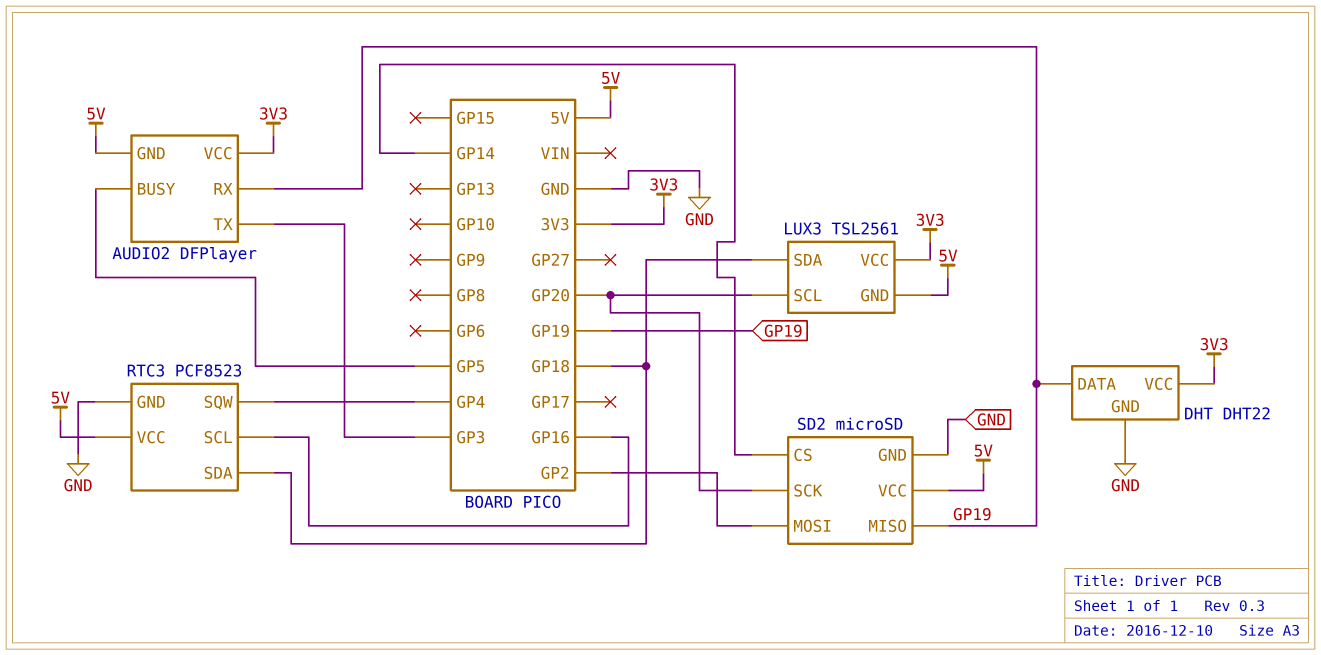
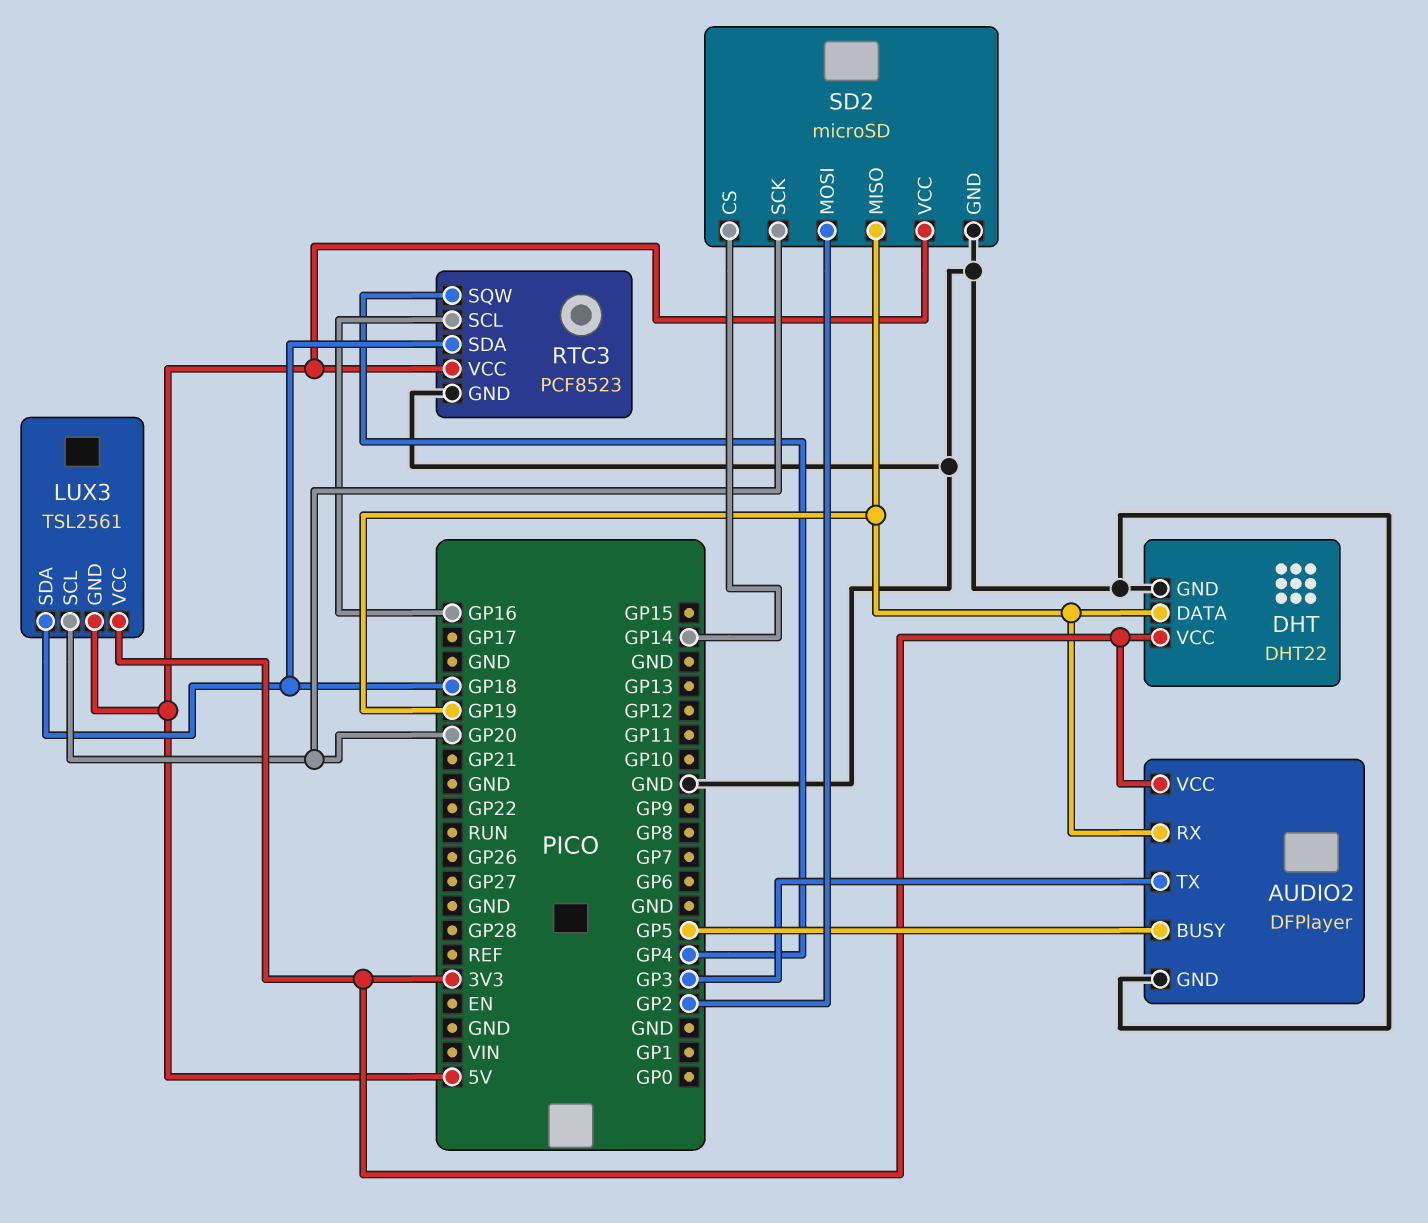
AUDIO2 pin GND: 5V -> GND

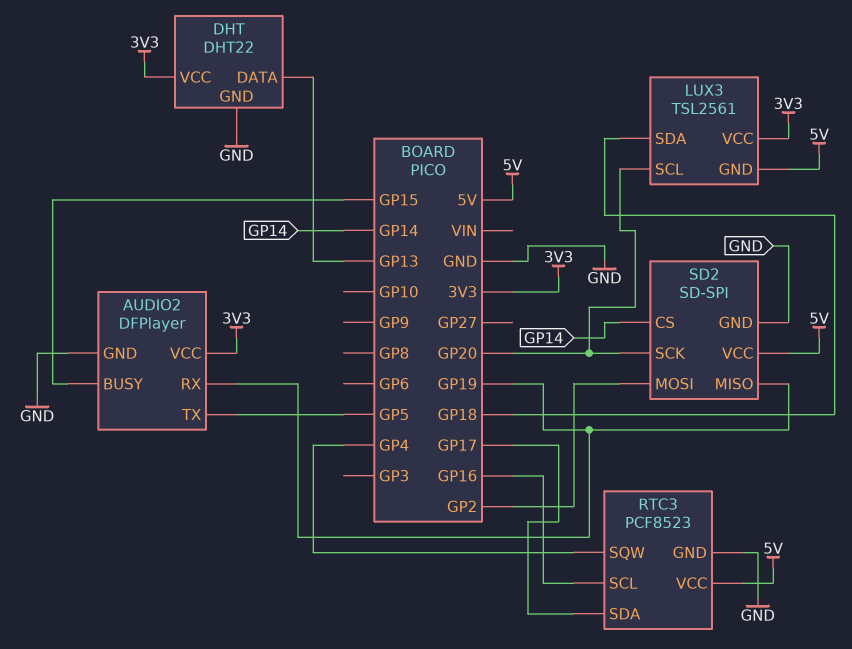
AUDIO2 pin BUSY: GP5 -> GP15
AUDIO2 pin TX: GP3 -> GP5
DHT pin DATA: GP19 -> GP13
RTC3 pin SDA: GP18 -> GP17
SD2: microSD -> SD-SPI

